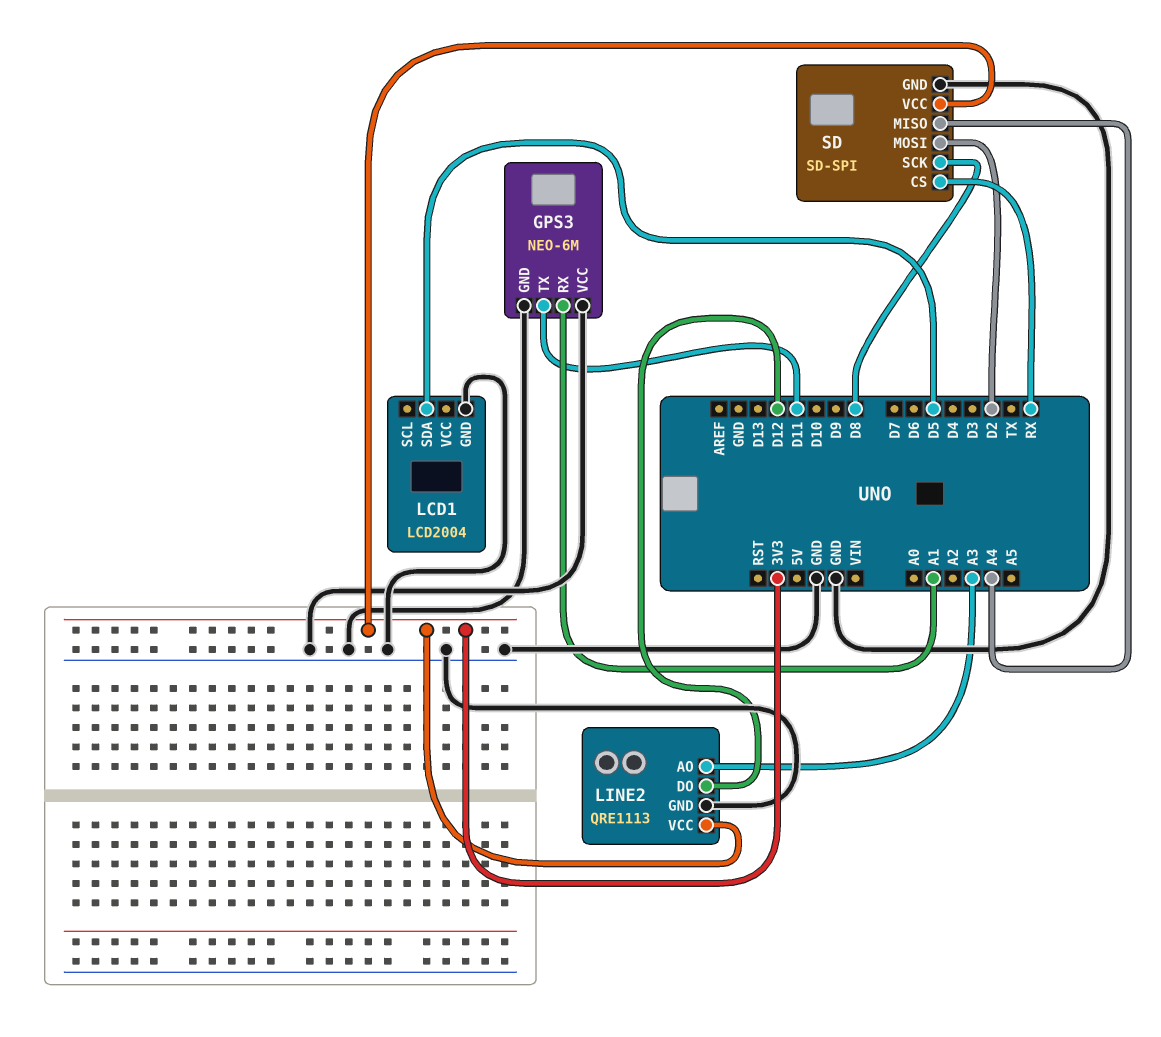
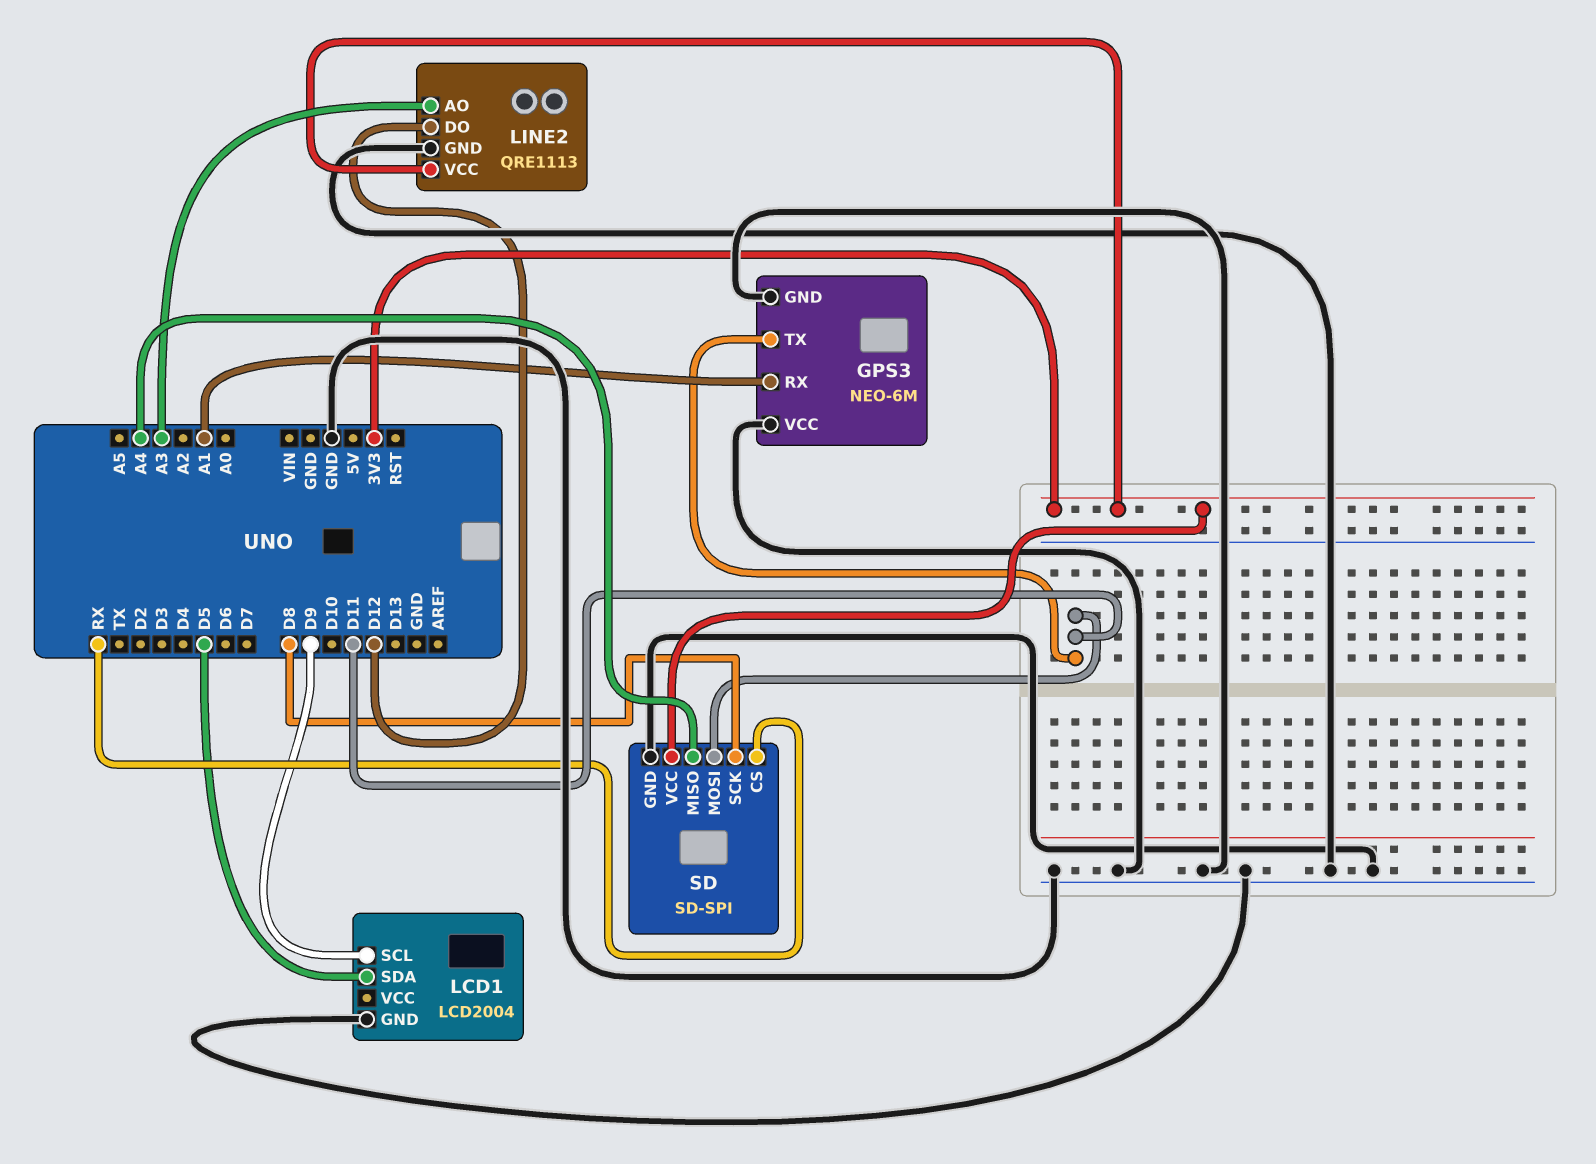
LCD1 pin SCL: none -> D9
SD pin MOSI: D2 -> D11

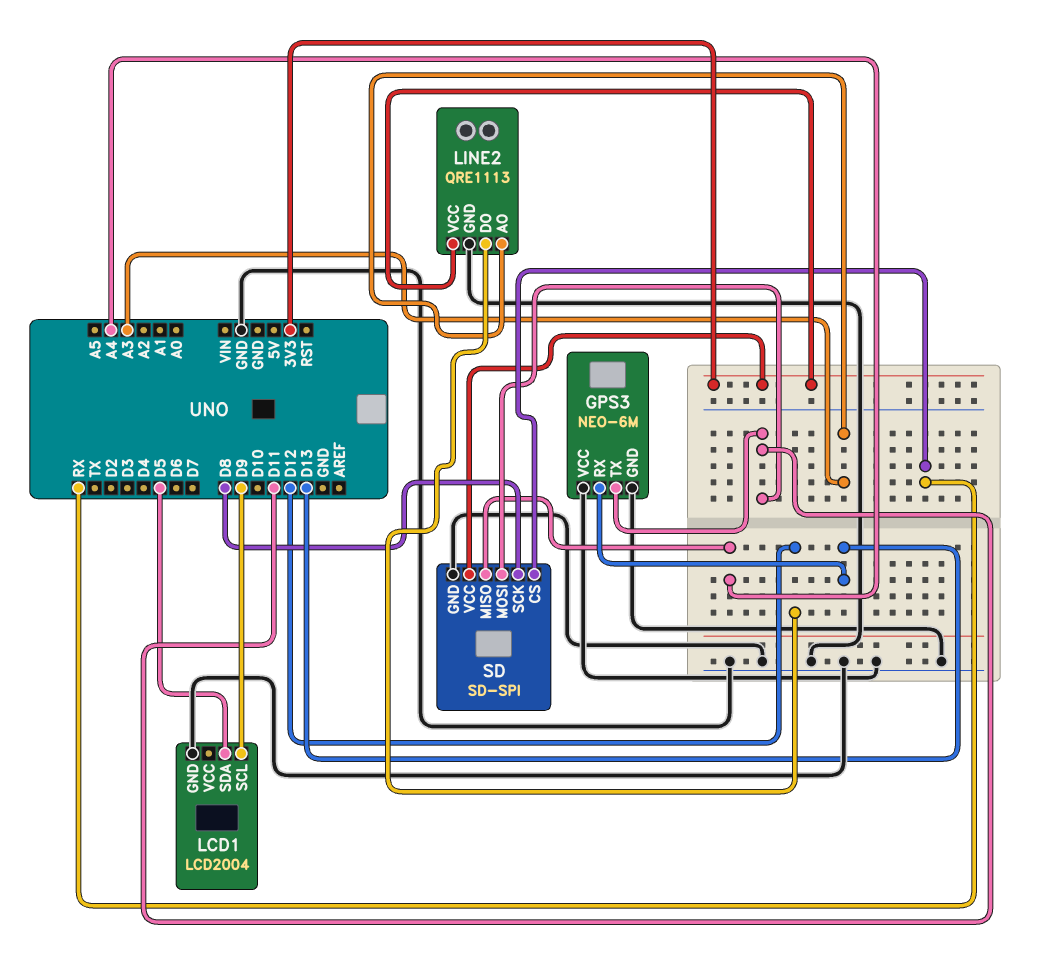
GPS3 pin RX: A1 -> D13

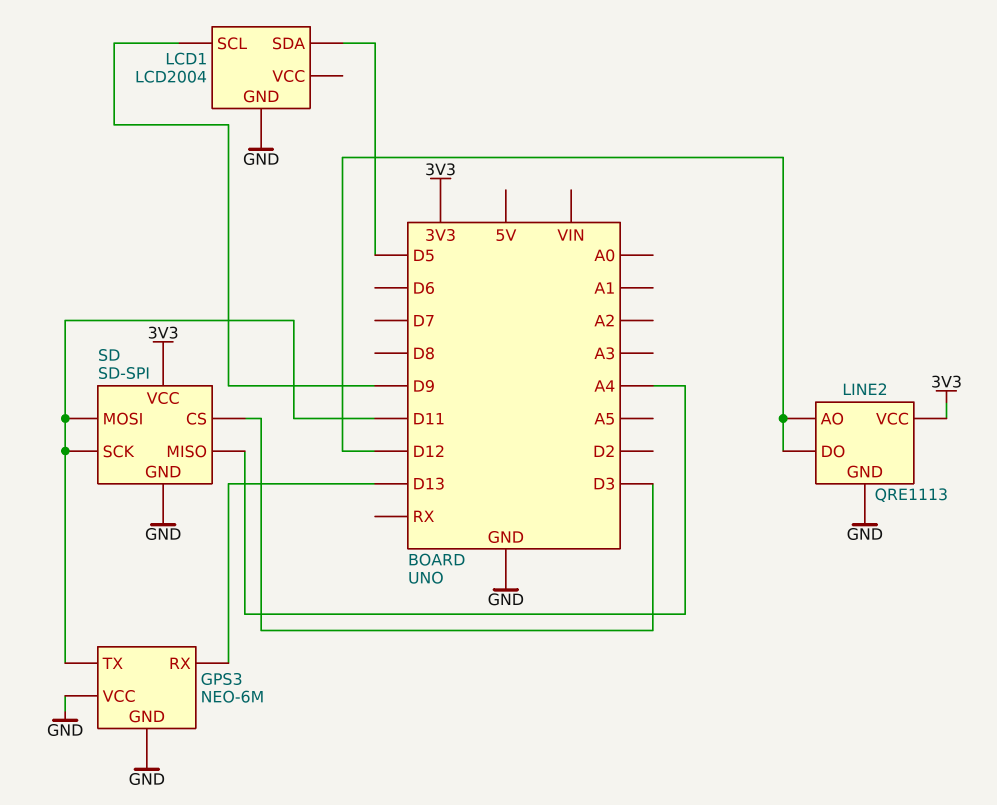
LINE2 pin AO: A3 -> D12
SD pin CS: RX -> D3
SD pin SCK: D8 -> D11

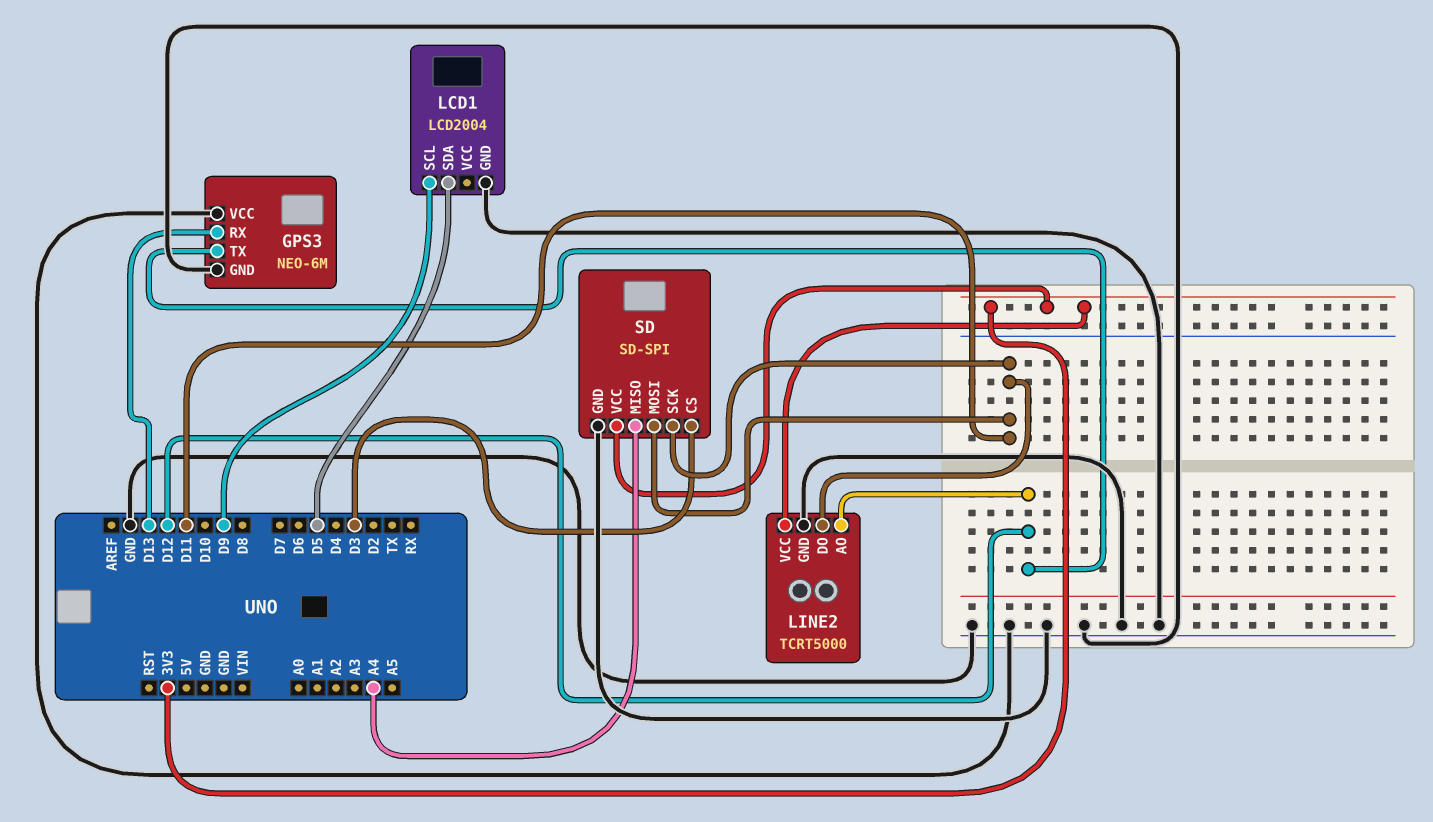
GPS3 pin TX: D11 -> D12
LINE2: QRE1113 -> TCRT5000
LINE2 pin DO: D12 -> D11

